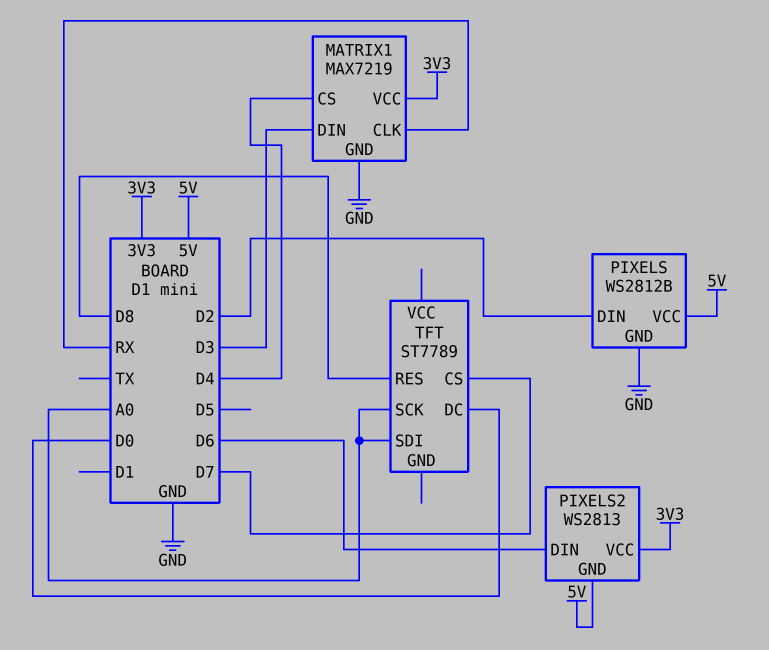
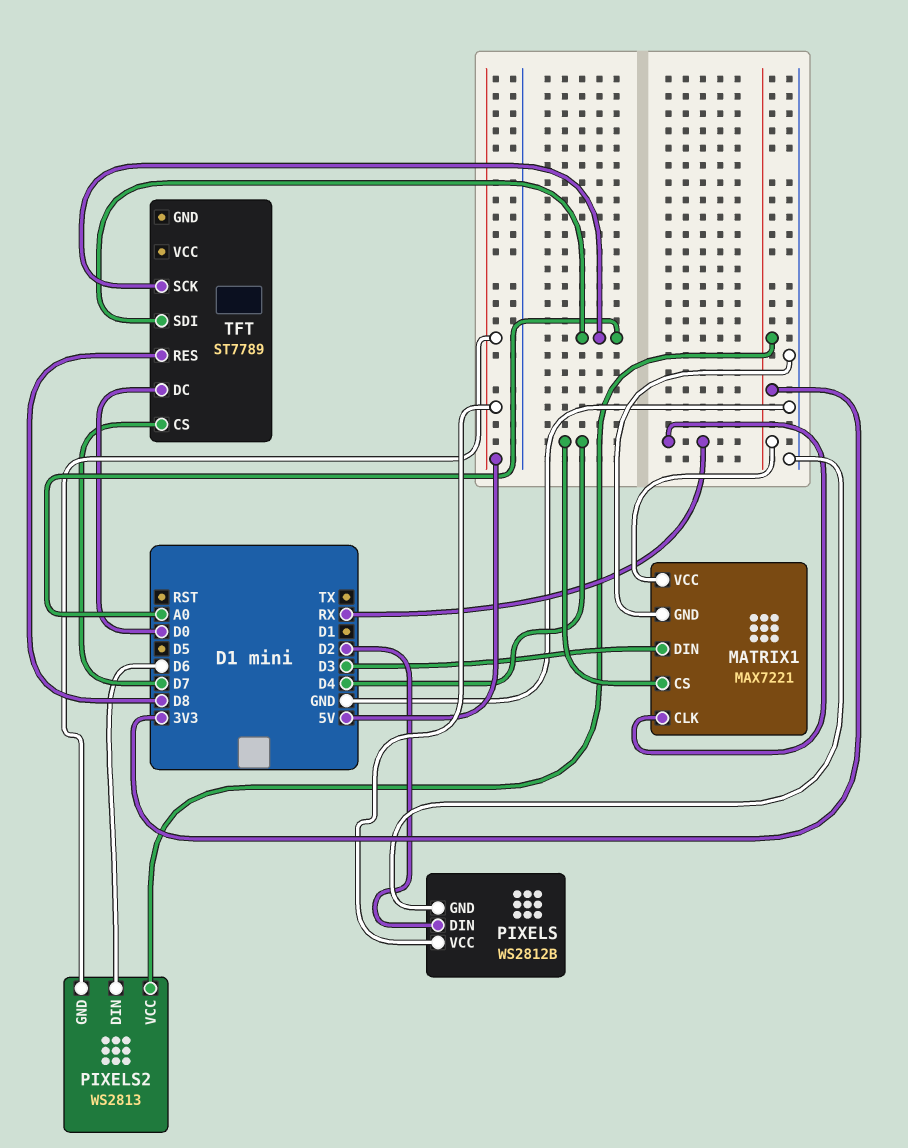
MATRIX1: MAX7219 -> MAX7221

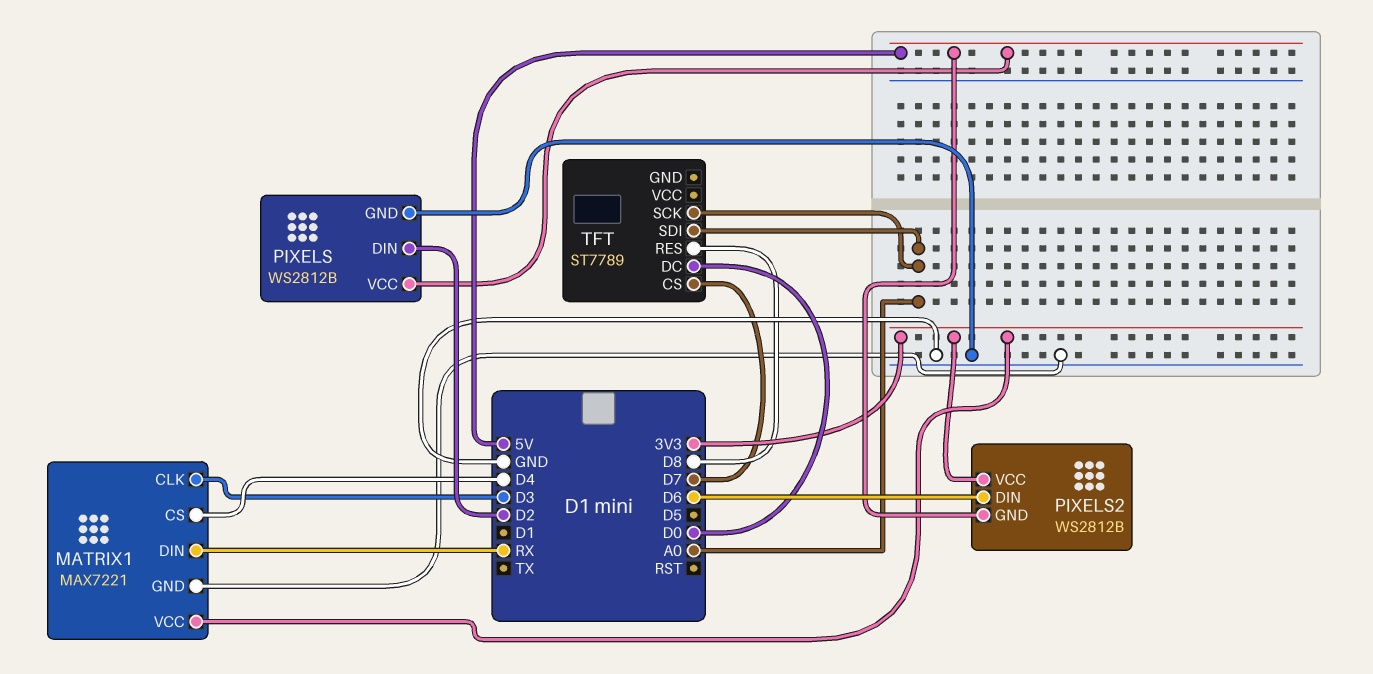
MATRIX1 pin CLK: RX -> D3
MATRIX1 pin DIN: D3 -> RX
PIXELS2: WS2813 -> WS2812B

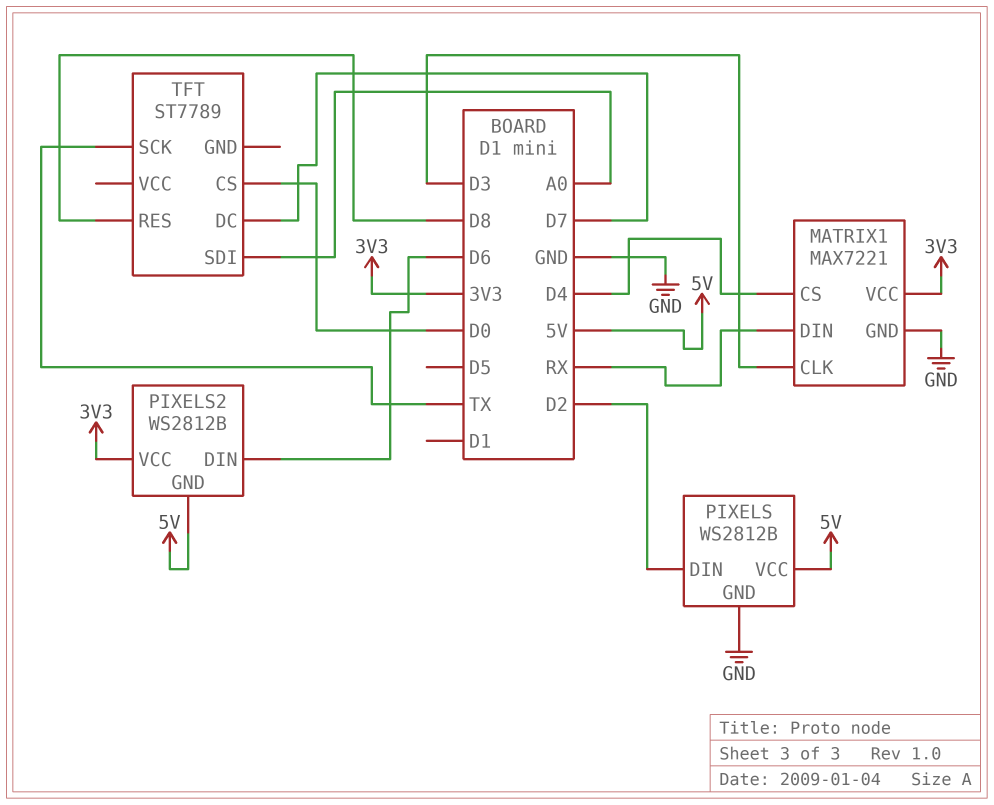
TFT pin CS: D7 -> D0
TFT pin DC: D0 -> D7
TFT pin SCK: A0 -> TX

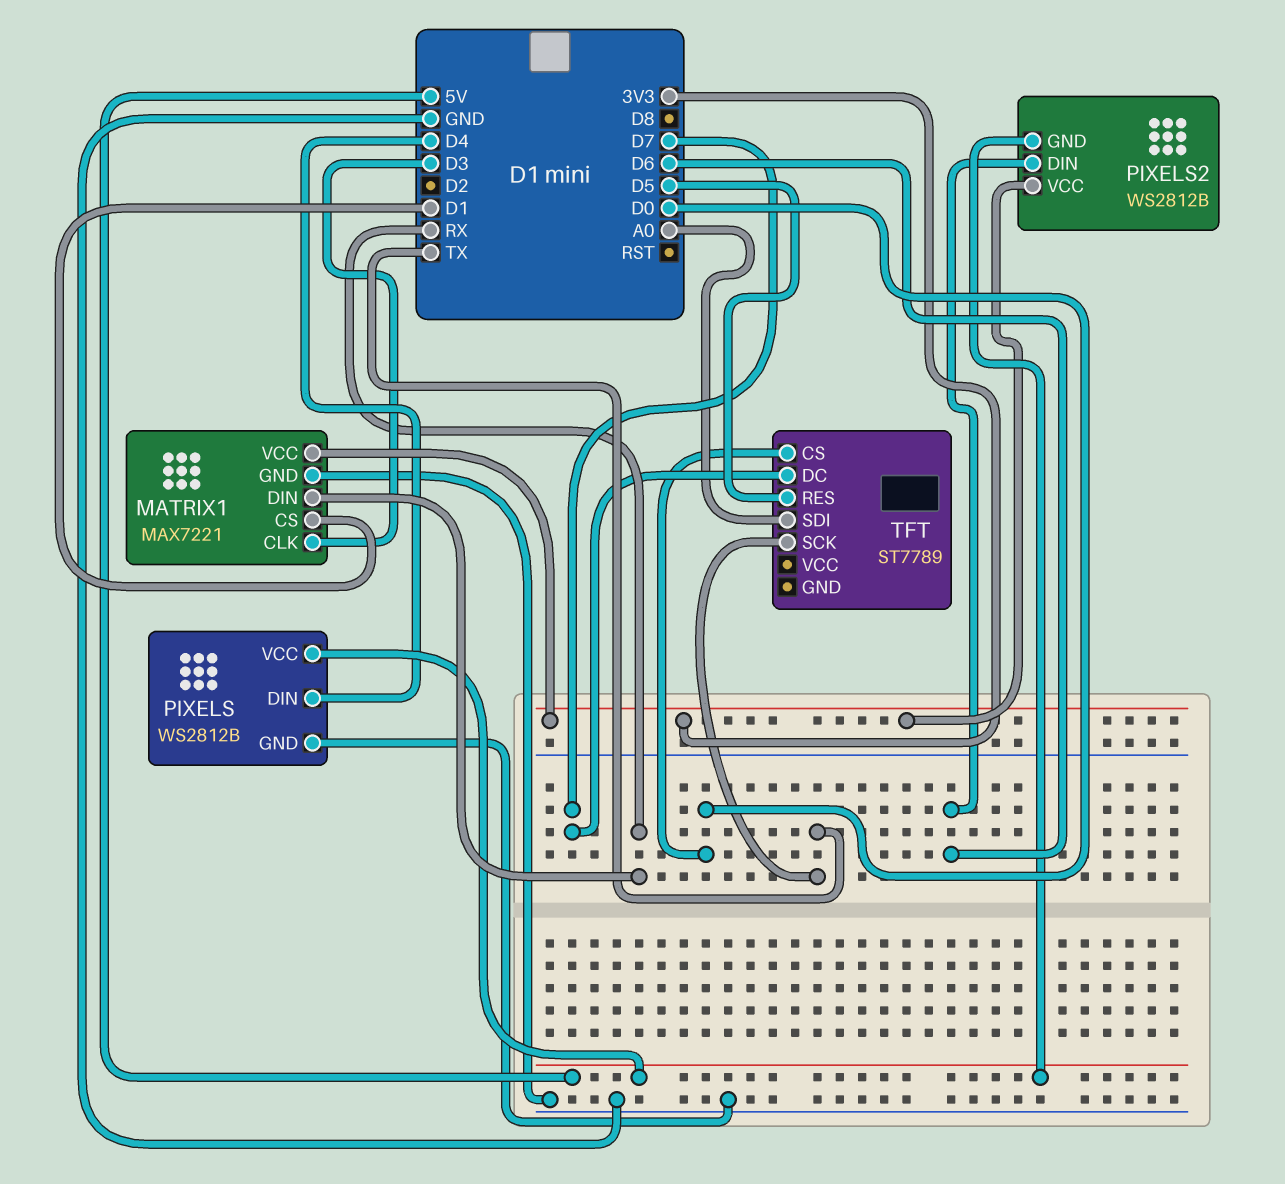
MATRIX1 pin CS: D4 -> D1
PIXELS pin DIN: D2 -> D4
TFT pin RES: D8 -> D5

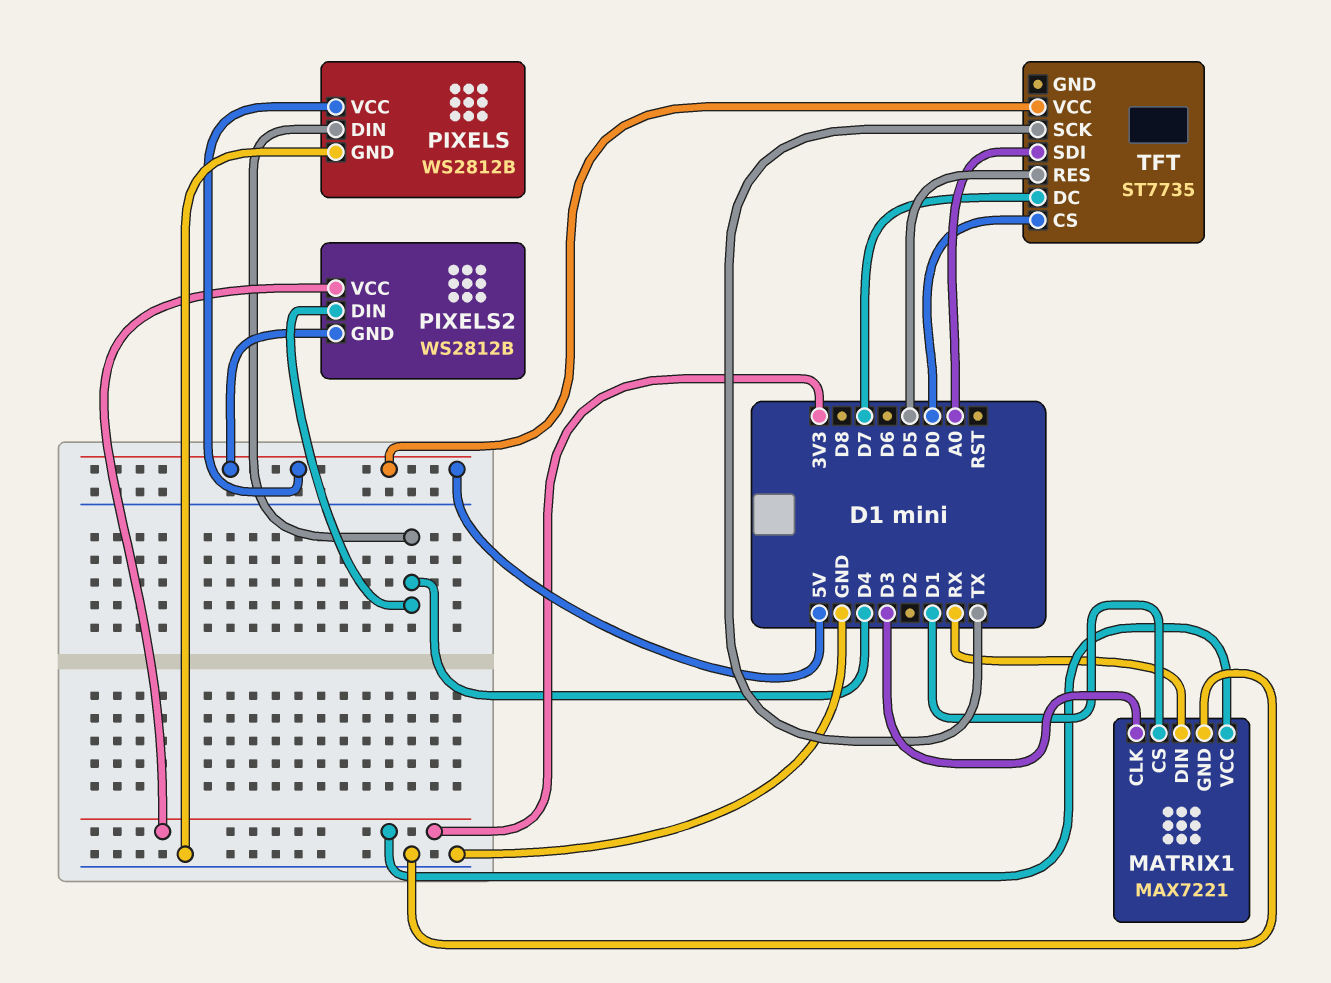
PIXELS2 pin DIN: D6 -> D4
TFT: ST7789 -> ST7735
TFT pin VCC: none -> 5V

